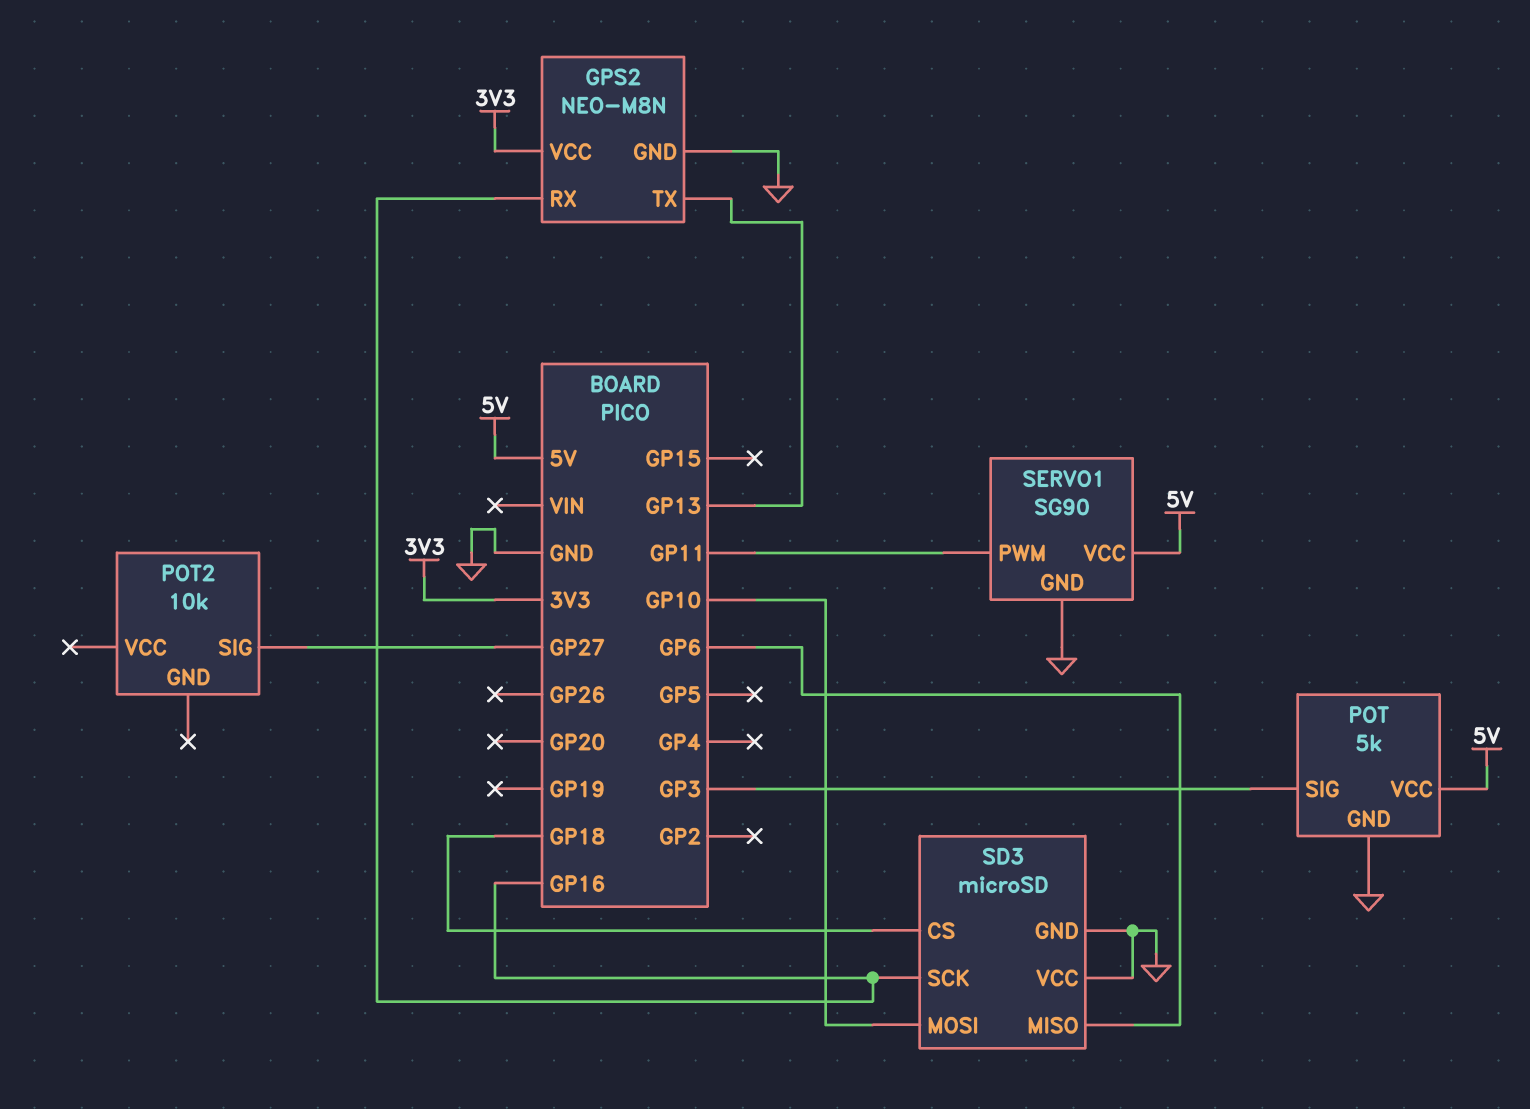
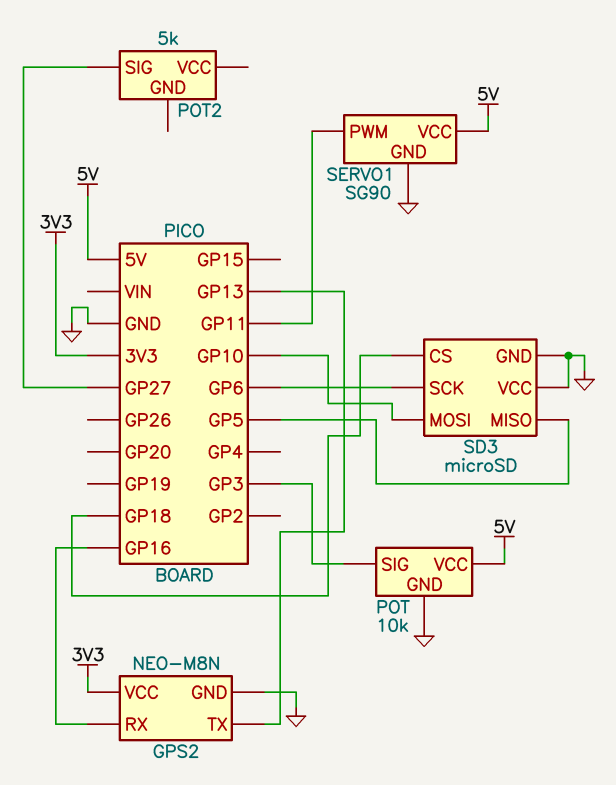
POT: 5k -> 10k
POT2: 10k -> 5k
SD3 pin MISO: GP6 -> GP5
SD3 pin SCK: GP16 -> GP6

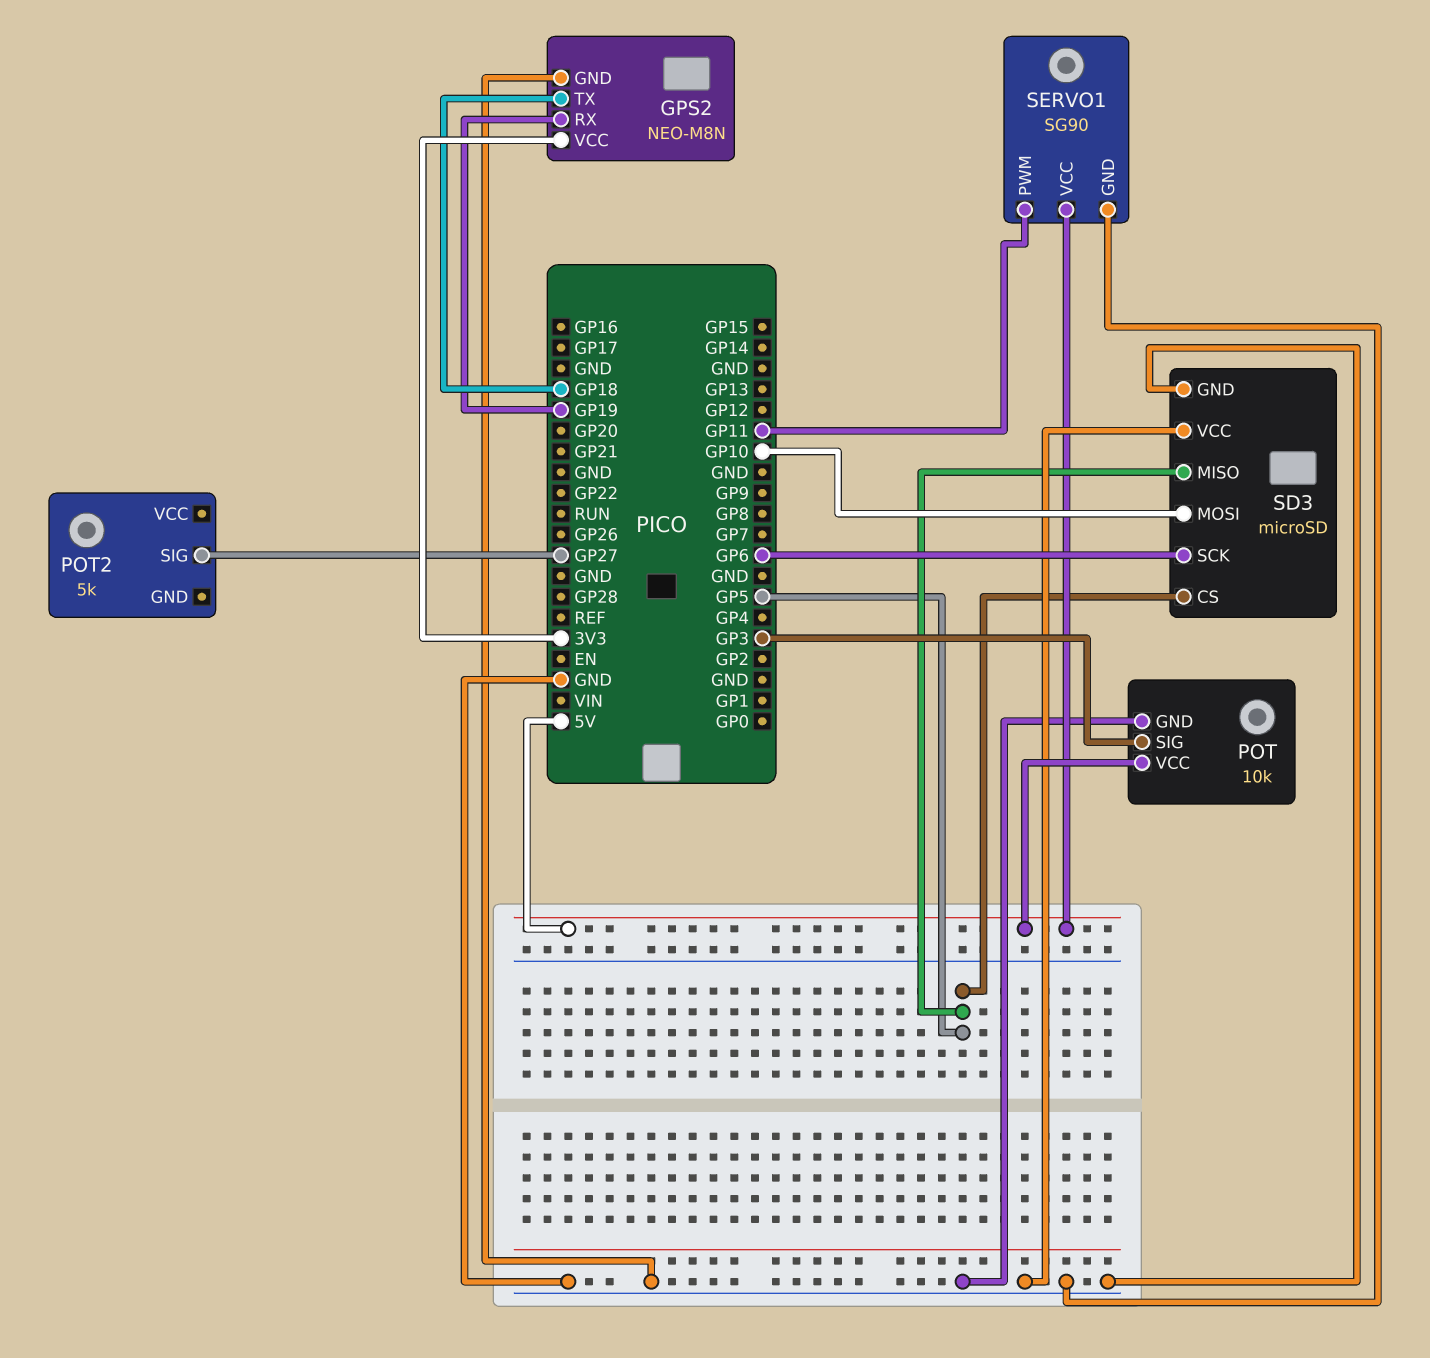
GPS2 pin RX: GP16 -> GP19
GPS2 pin TX: GP13 -> GP18
SD3 pin CS: GP18 -> GP5

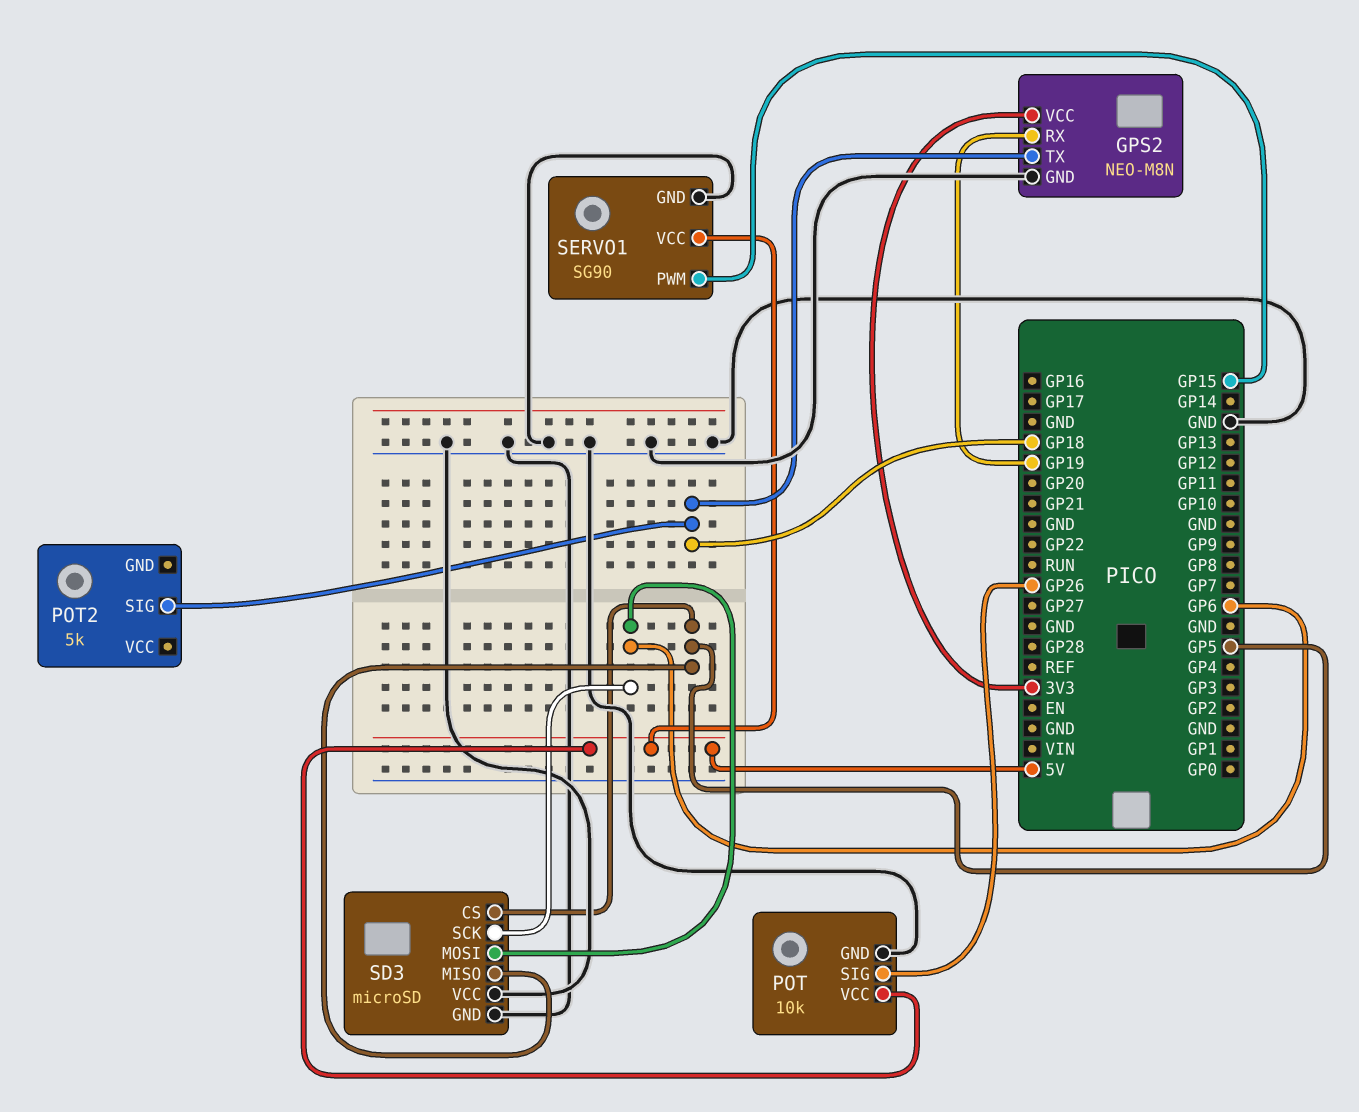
POT pin SIG: GP3 -> GP26
POT2 pin SIG: GP27 -> GP18
SD3 pin MOSI: GP10 -> GP6
SERVO1 pin PWM: GP11 -> GP15

